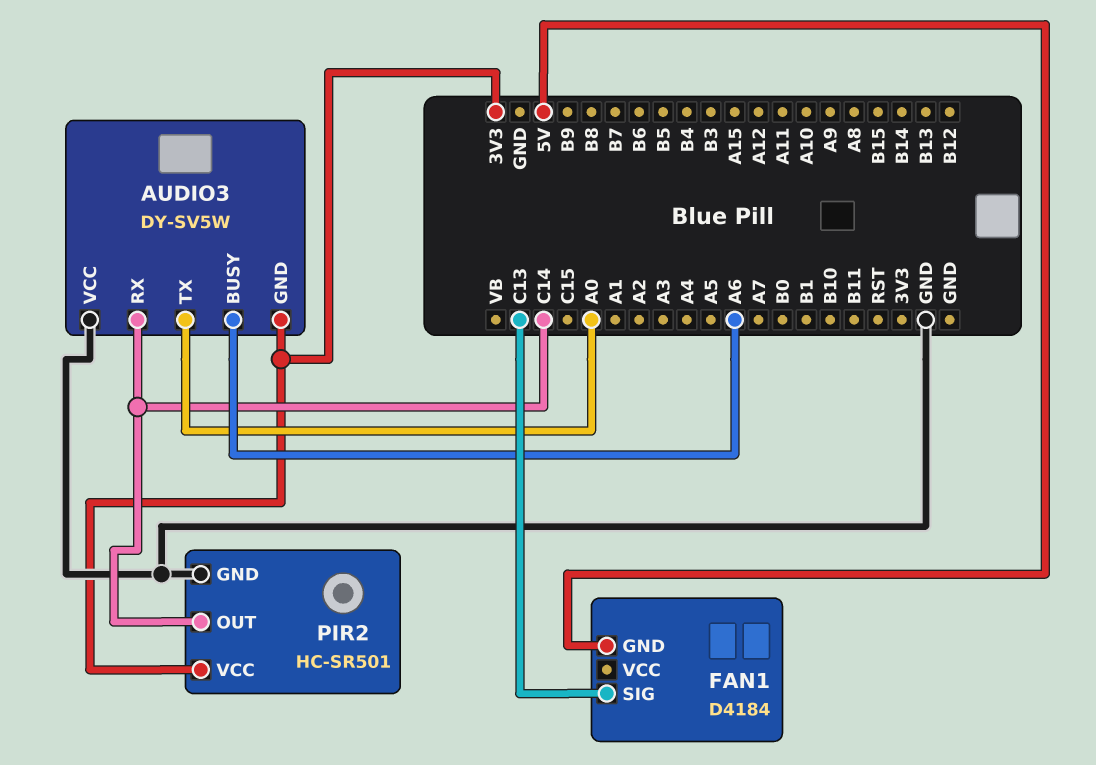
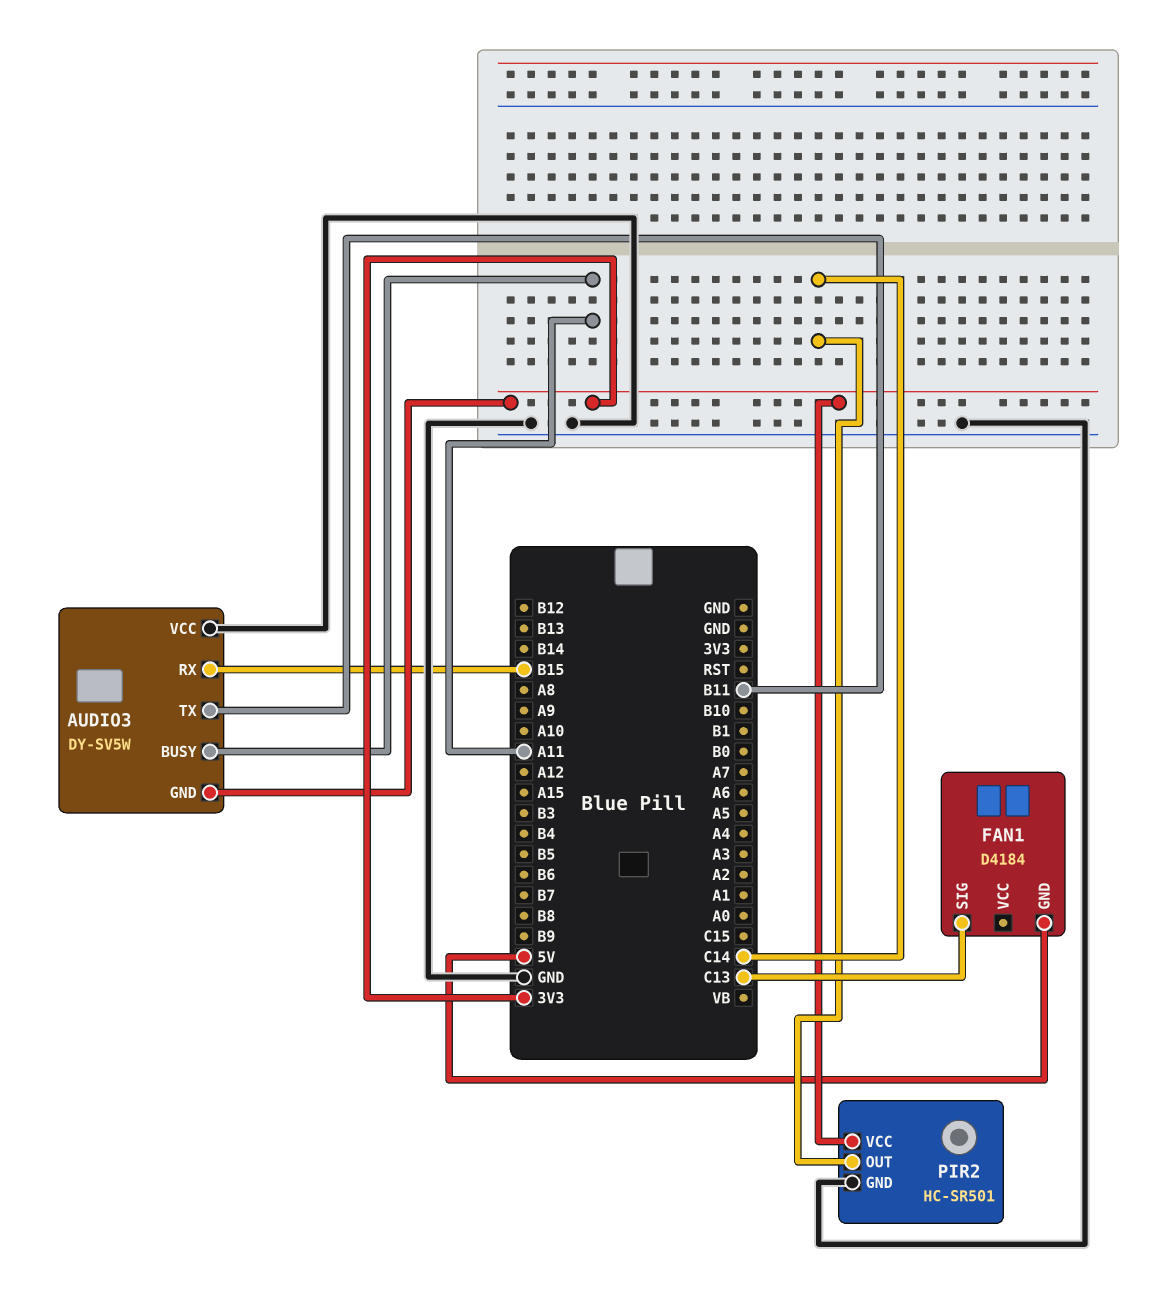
AUDIO3 pin BUSY: A6 -> A11
AUDIO3 pin RX: C14 -> B15
AUDIO3 pin TX: A0 -> B11

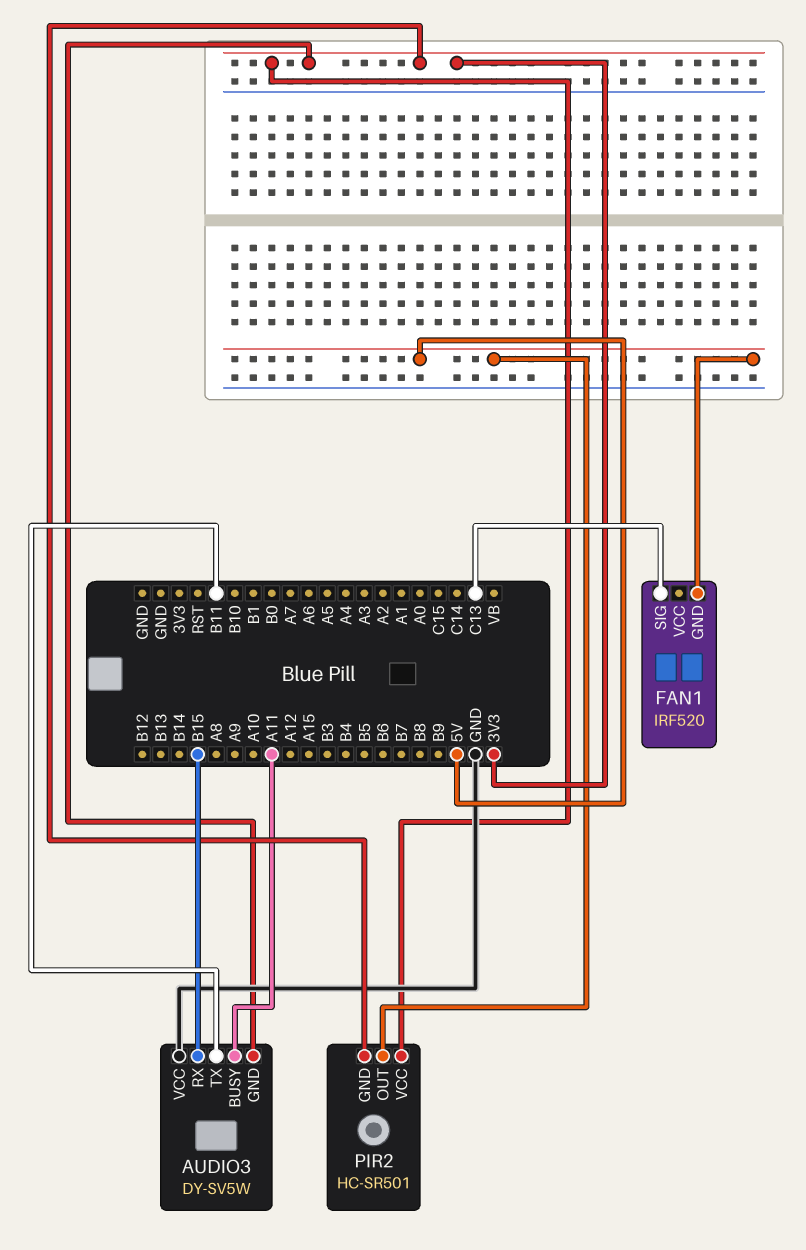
FAN1: D4184 -> IRF520
PIR2 pin GND: GND -> 3V3
PIR2 pin OUT: C14 -> 5V

